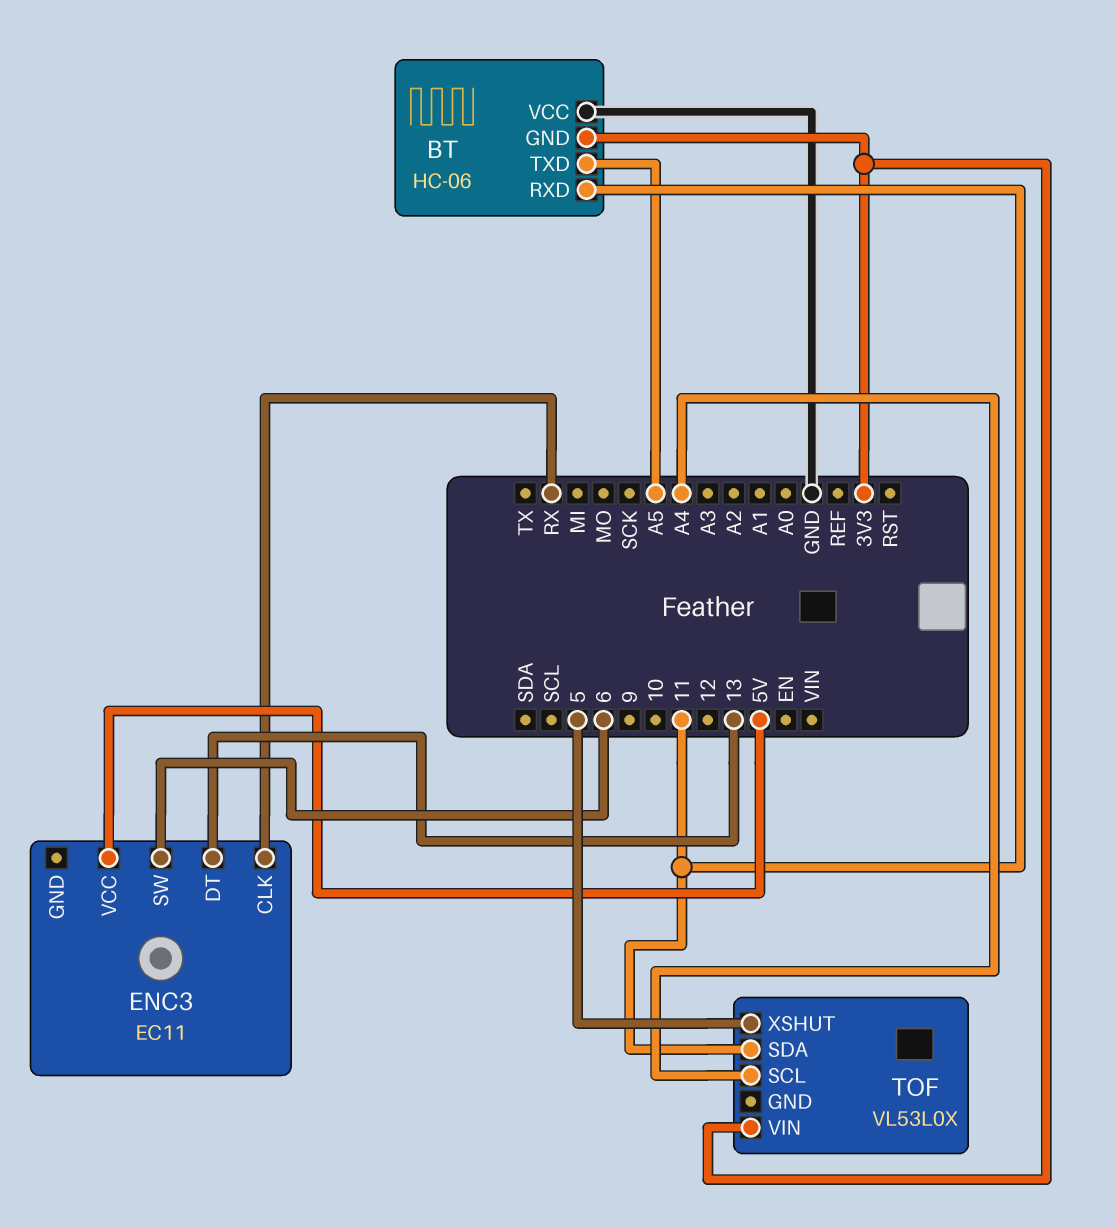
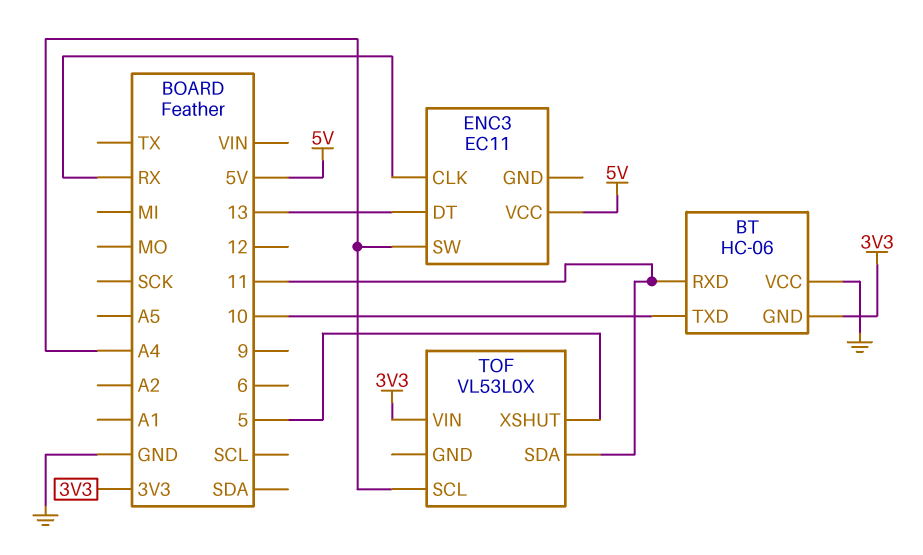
BT pin TXD: A5 -> 10
ENC3 pin SW: 6 -> A4

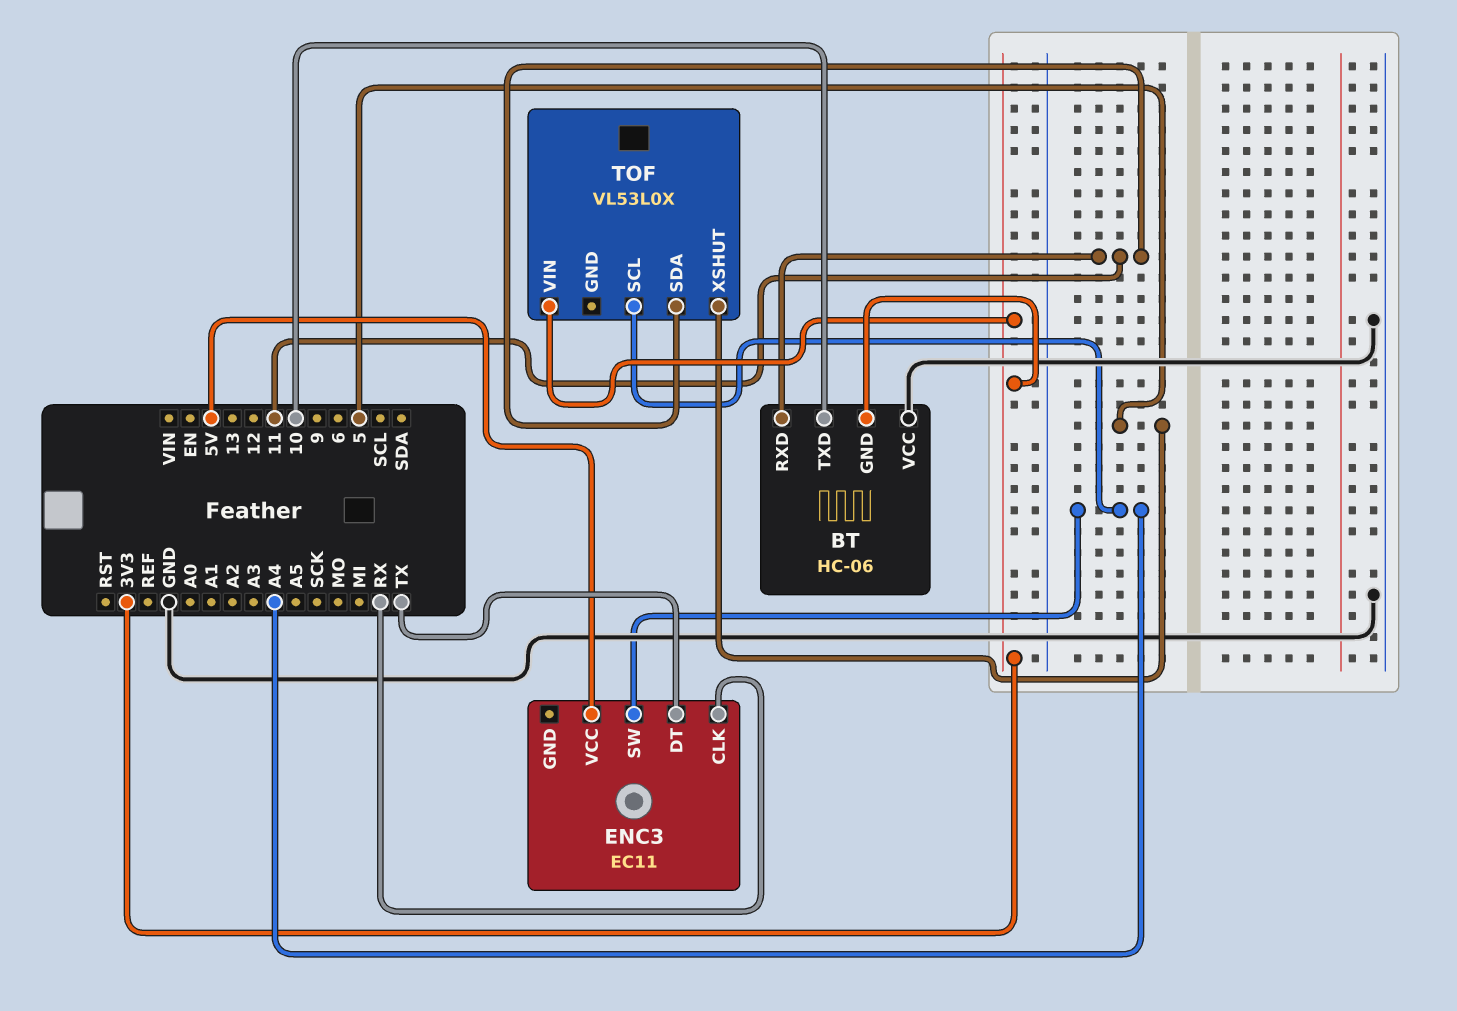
ENC3 pin DT: 13 -> TX

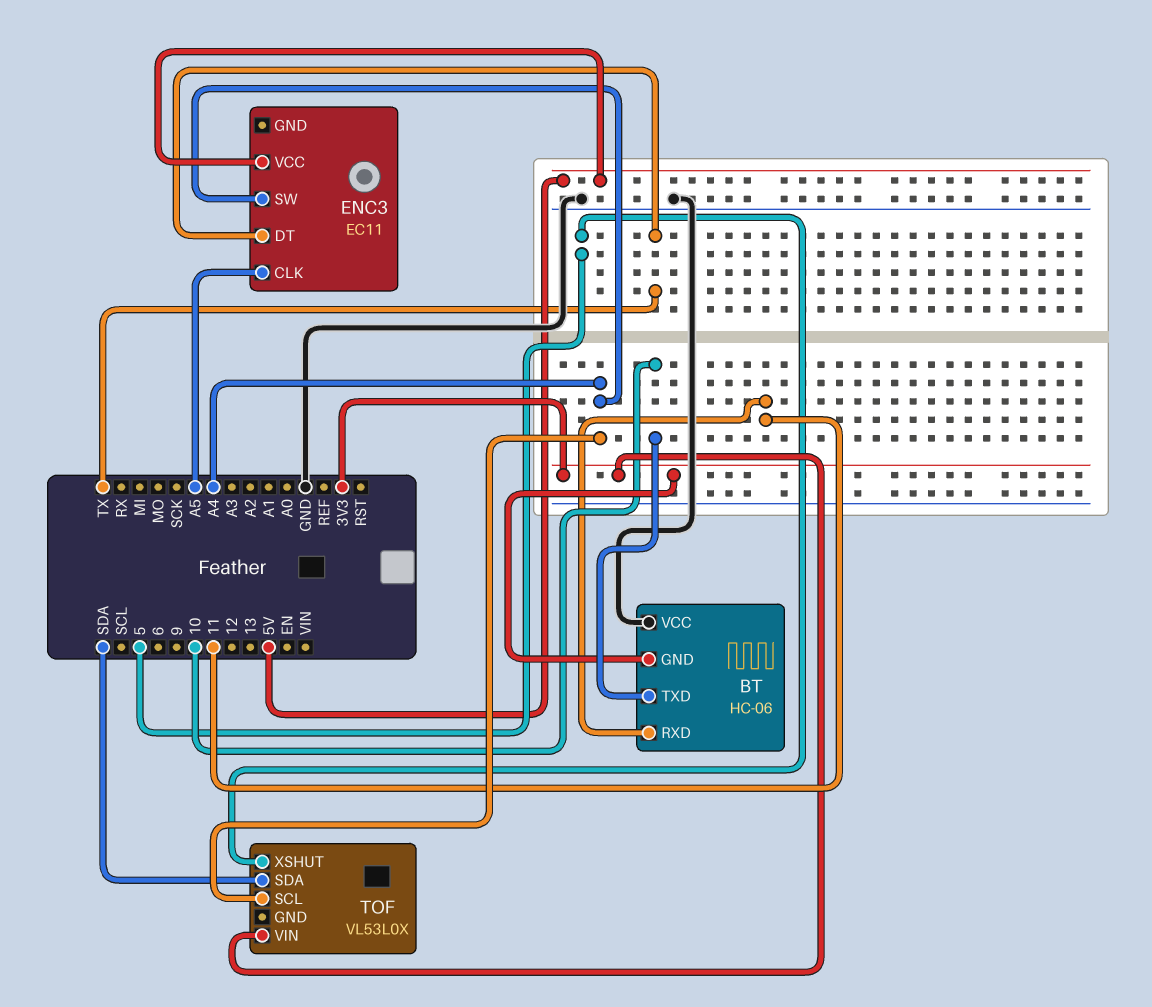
ENC3 pin CLK: RX -> A5
TOF pin SDA: 11 -> SDA

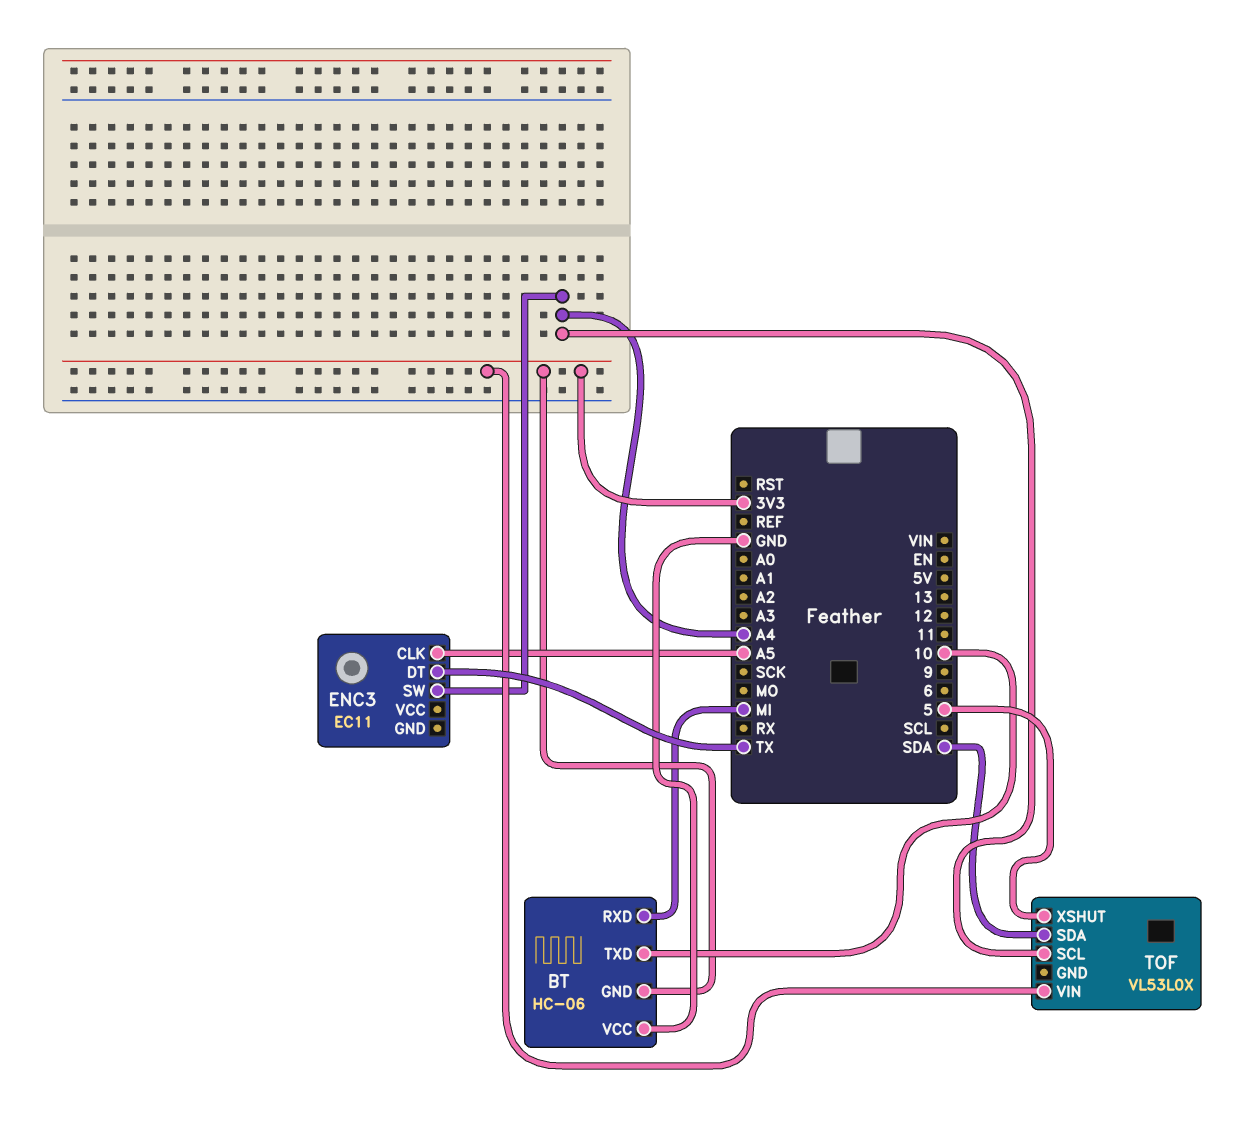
BT pin RXD: 11 -> MI
ENC3 pin VCC: 5V -> none

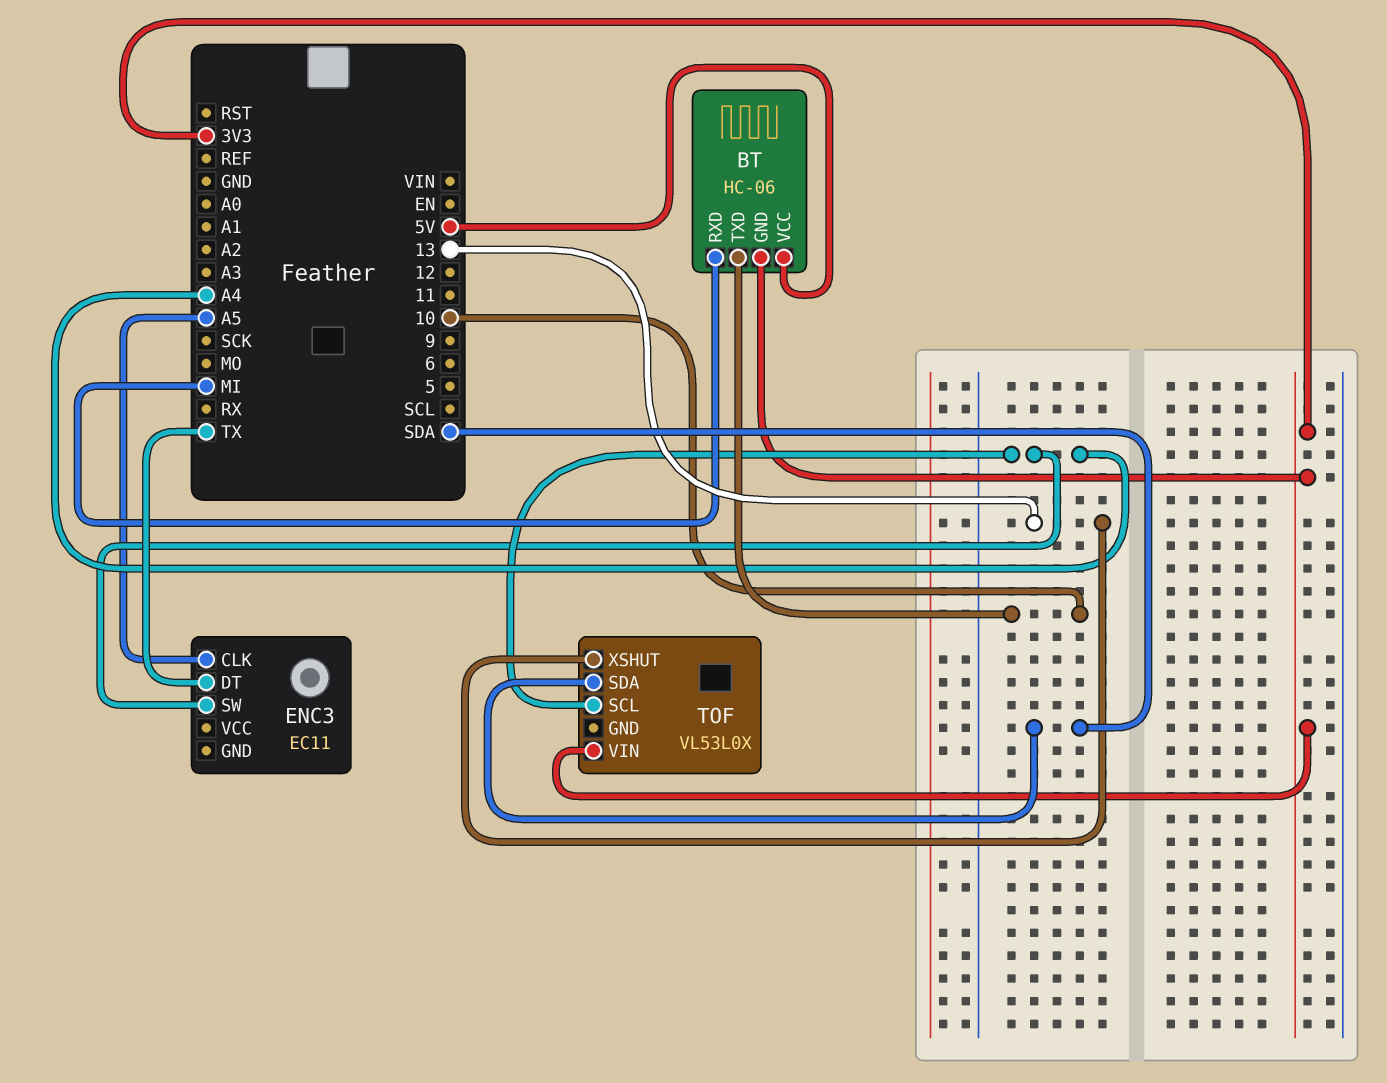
BT pin VCC: GND -> 5V
TOF pin XSHUT: 5 -> 13

